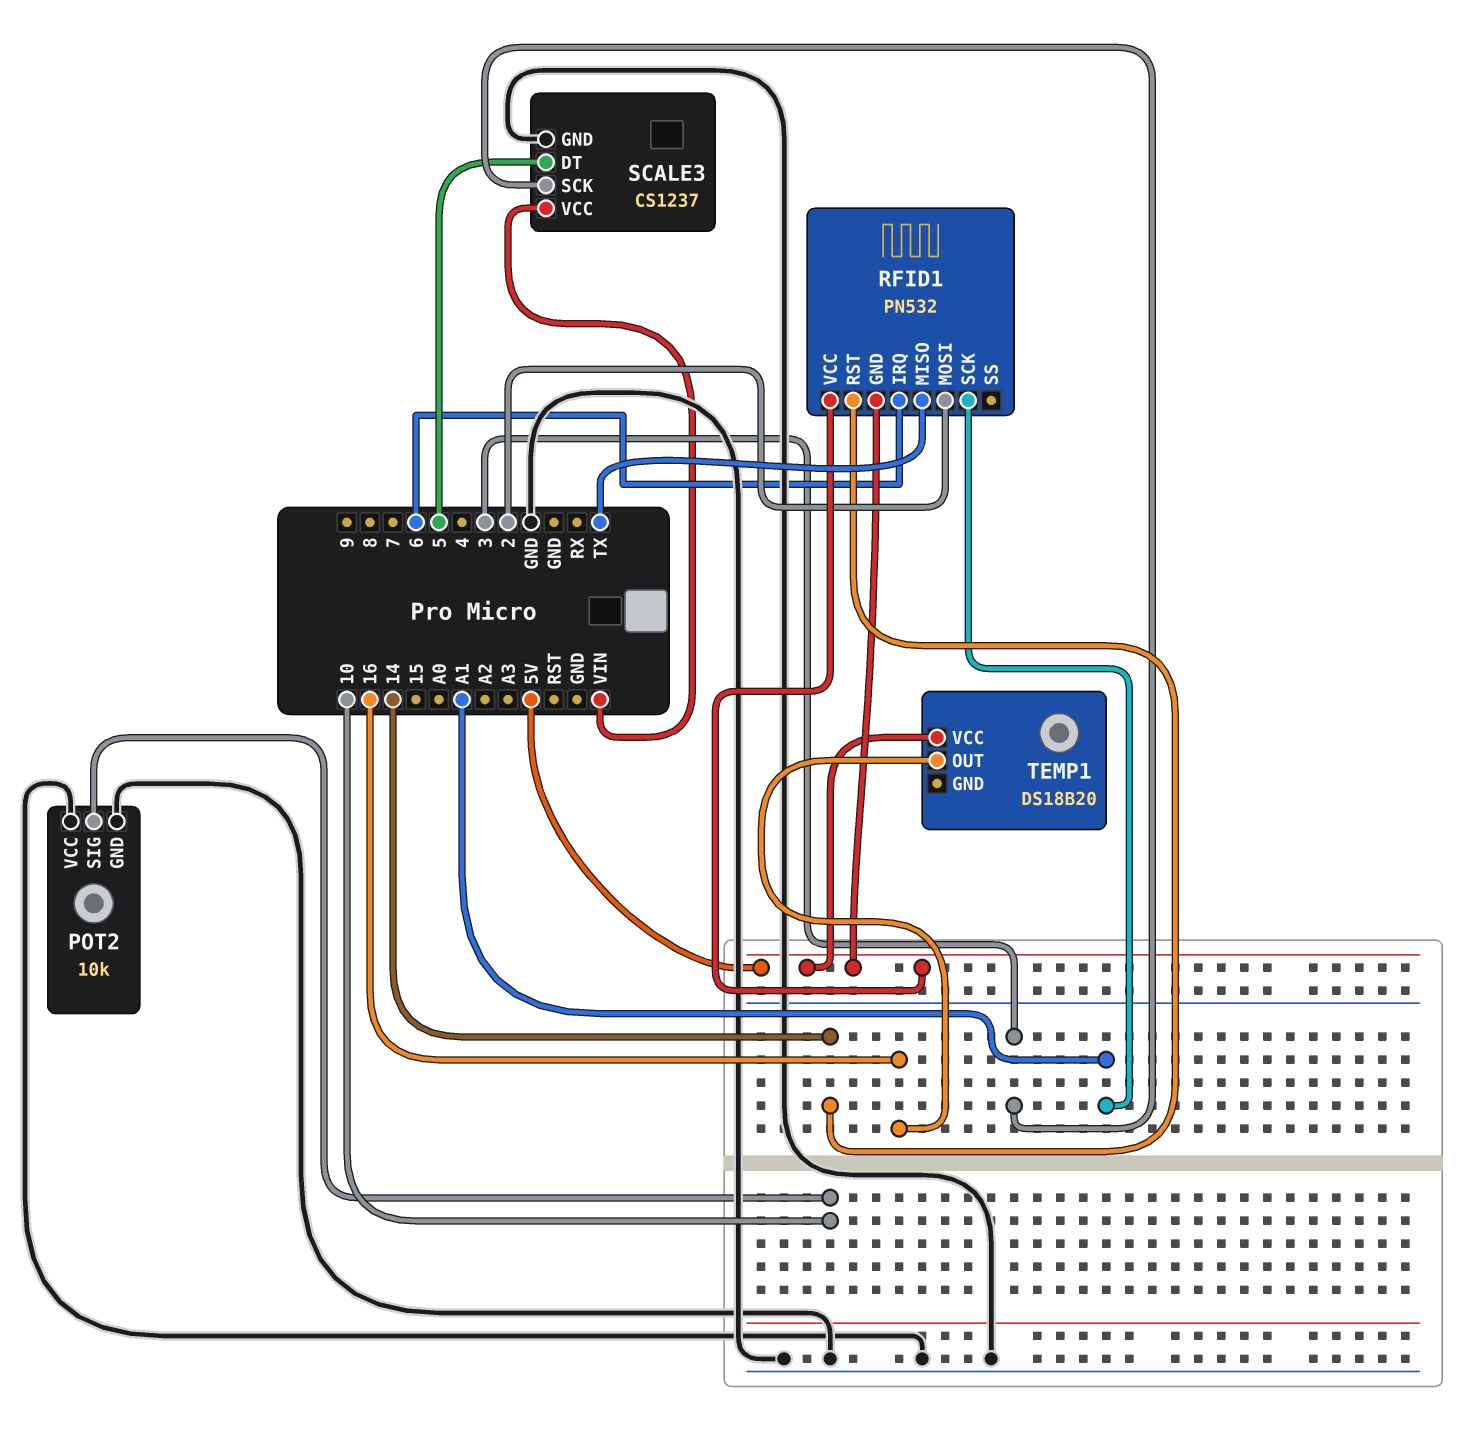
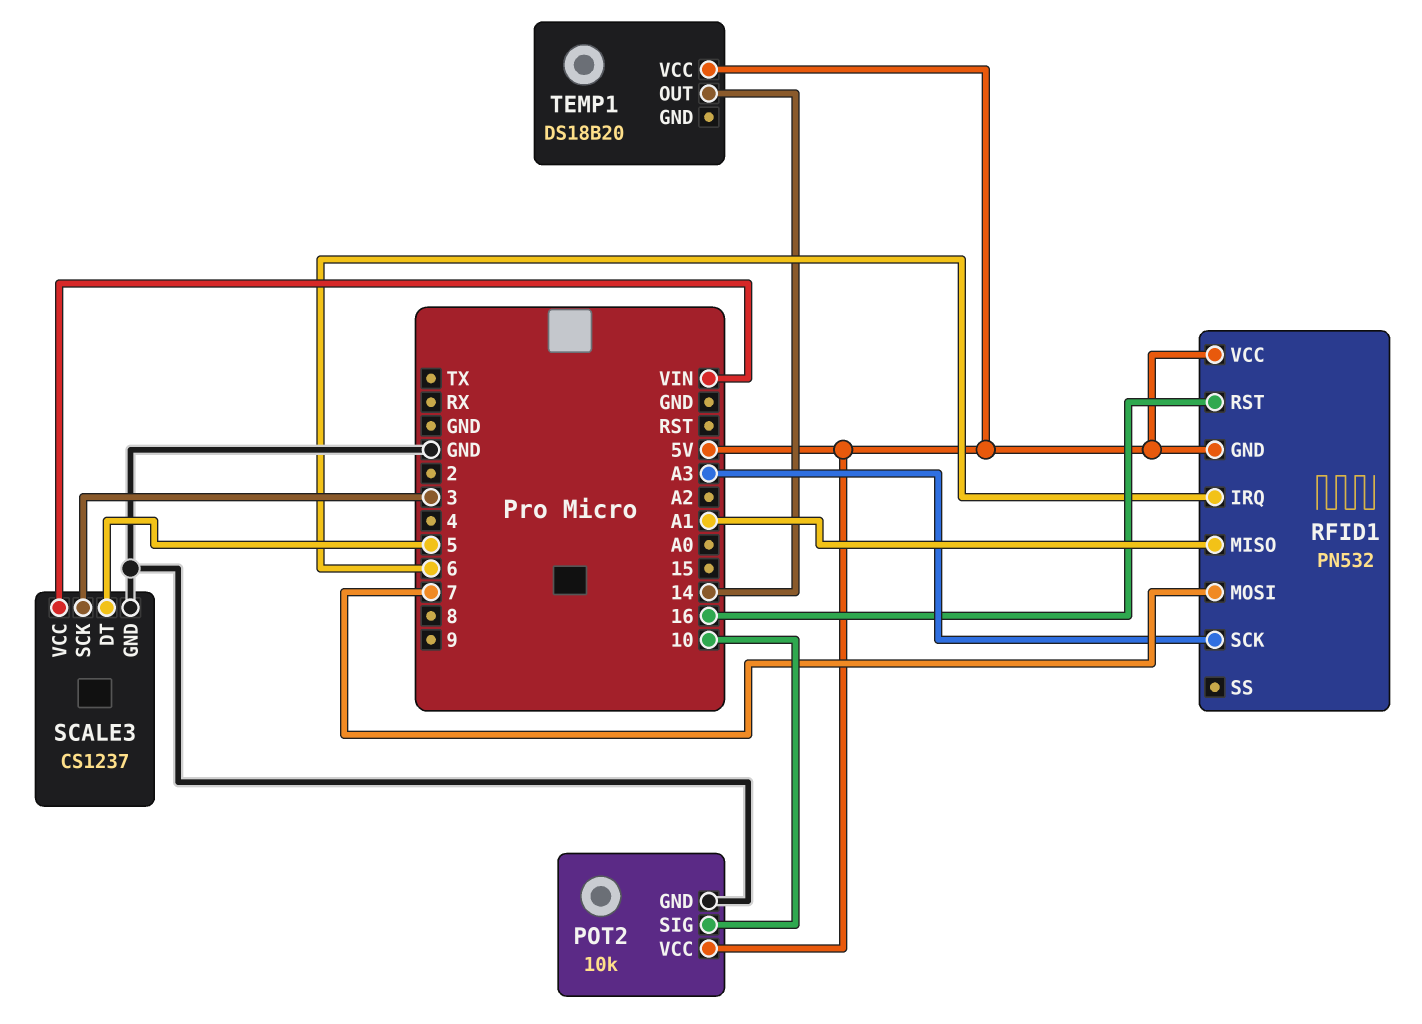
POT2 pin VCC: GND -> 5V
RFID1 pin MISO: TX -> A1
RFID1 pin MOSI: 2 -> 7
RFID1 pin RST: 14 -> 16
RFID1 pin SCK: A1 -> A3
TEMP1 pin OUT: 16 -> 14

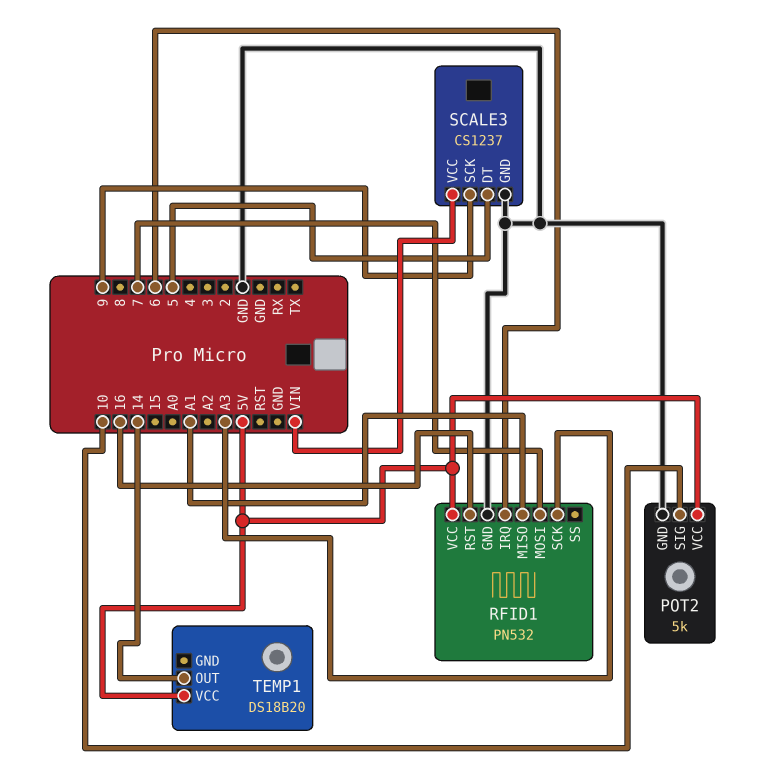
POT2: 10k -> 5k
RFID1 pin GND: 5V -> GND
SCALE3 pin SCK: 3 -> 9

